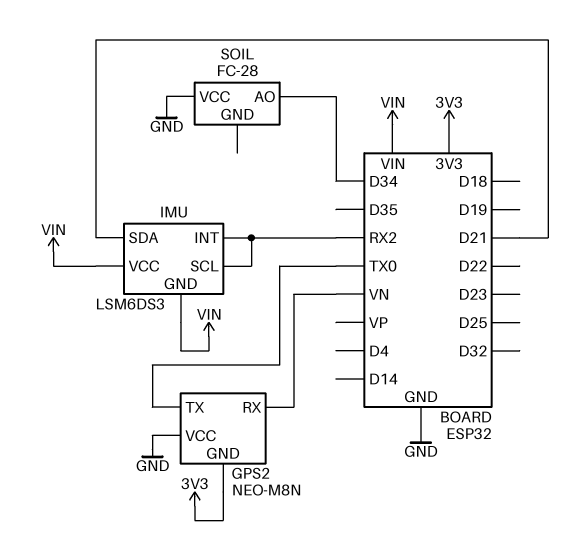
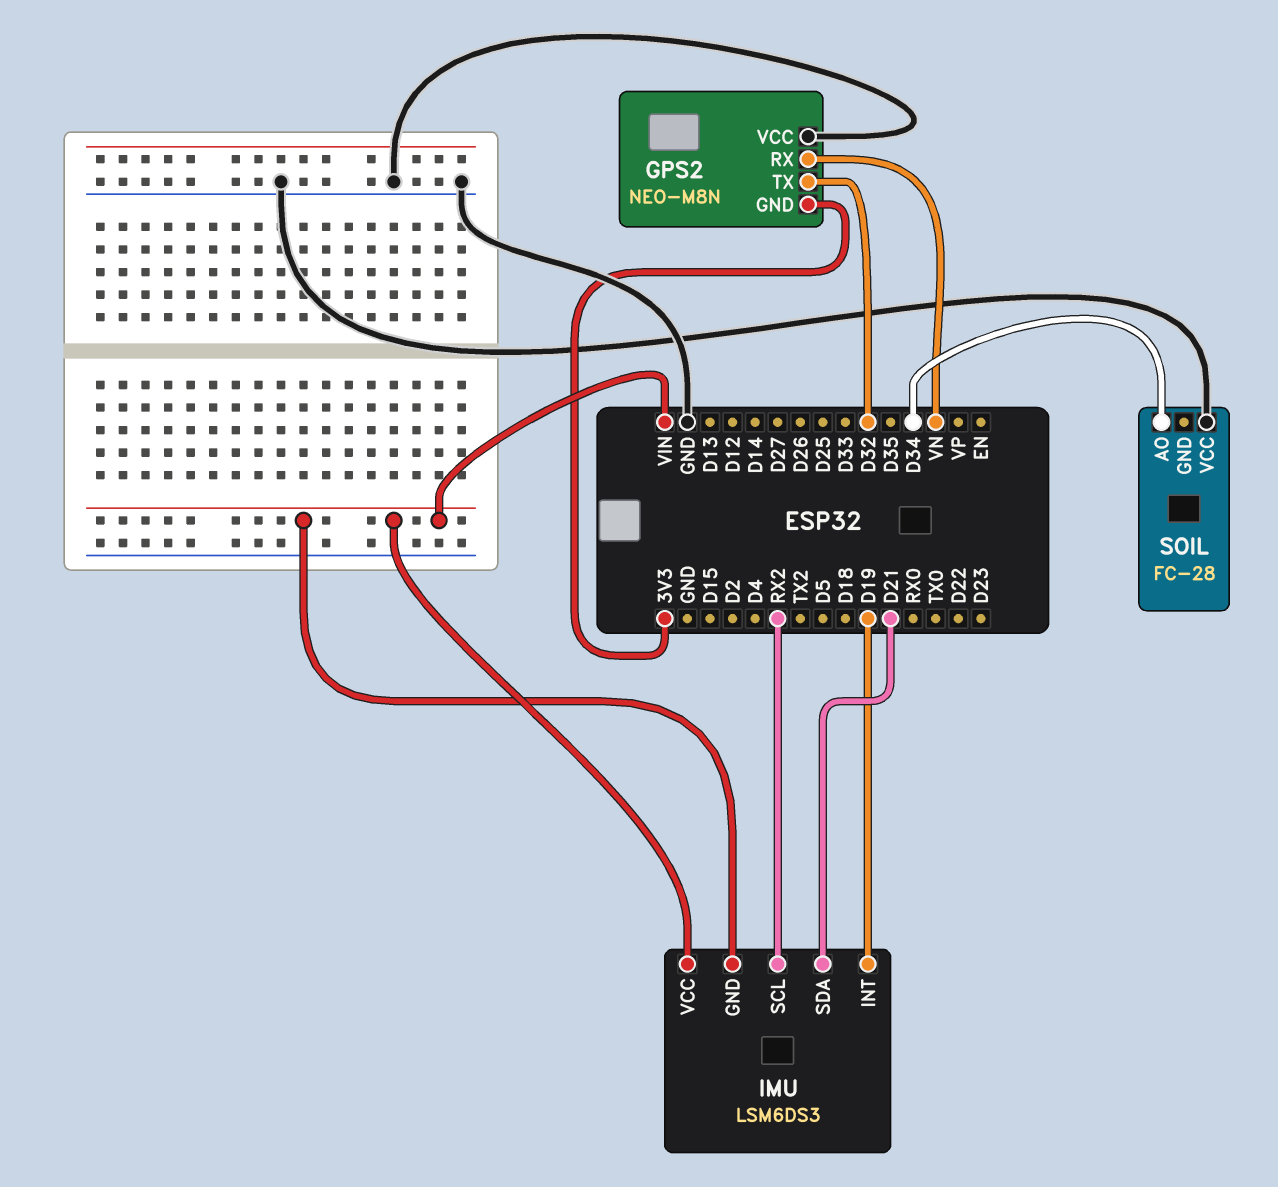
GPS2 pin TX: TX0 -> D32
IMU pin INT: RX2 -> D19

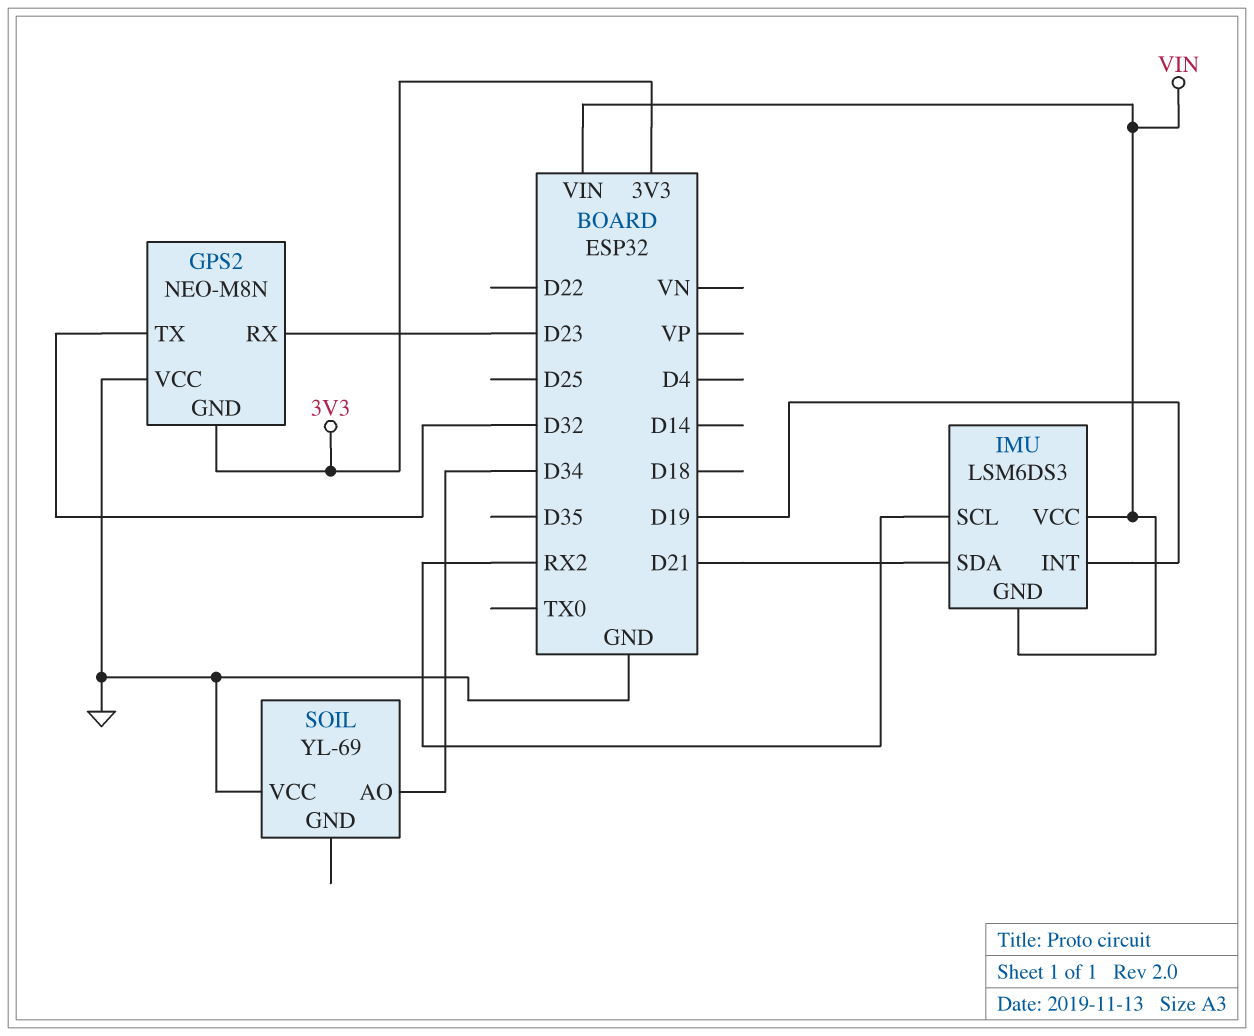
GPS2 pin RX: VN -> D23
SOIL: FC-28 -> YL-69

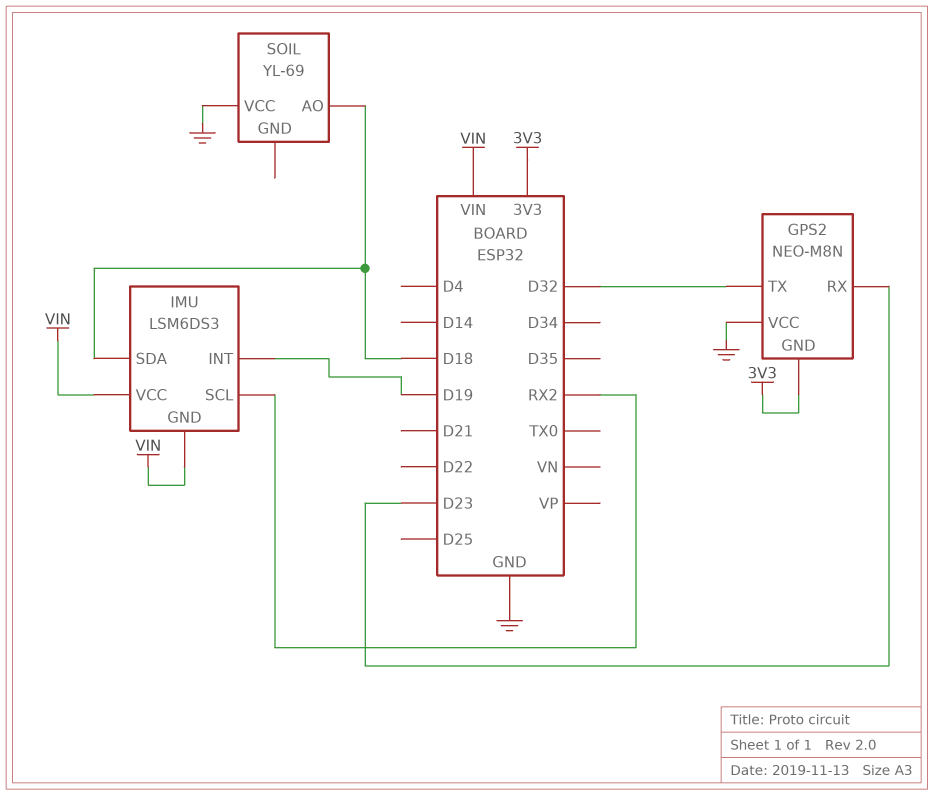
IMU pin SDA: D21 -> D18
SOIL pin AO: D34 -> D18

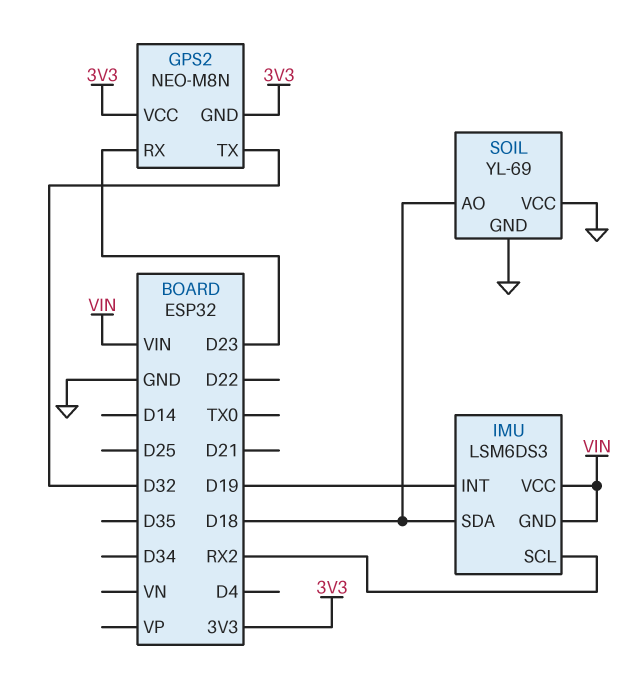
GPS2 pin VCC: GND -> 3V3
SOIL pin GND: none -> GND

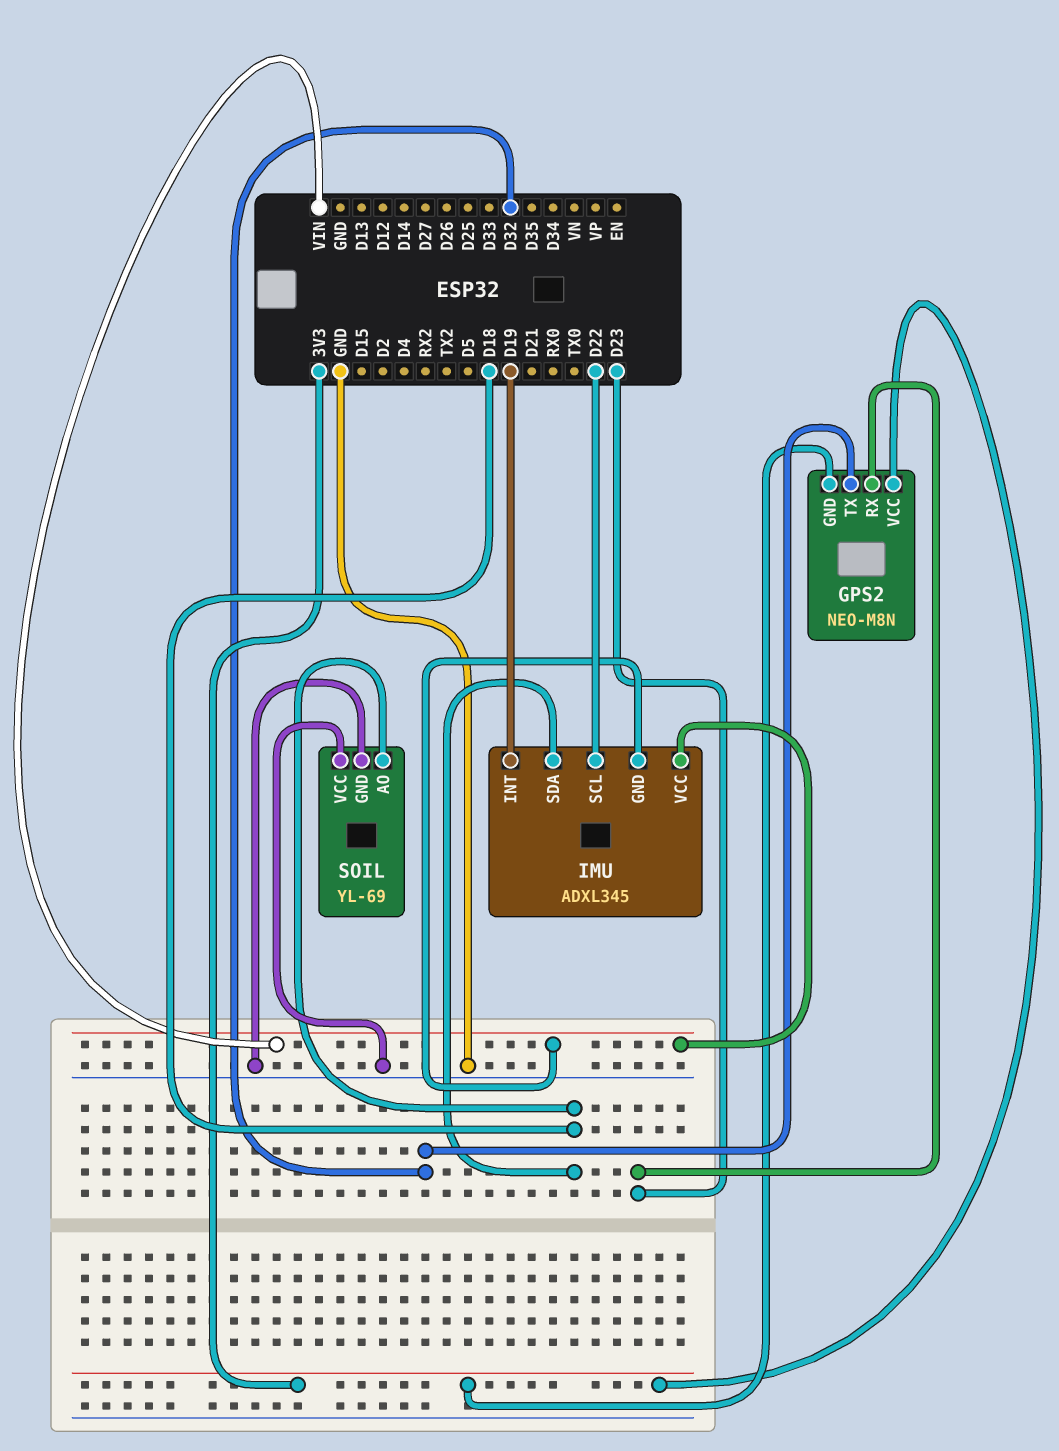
IMU: LSM6DS3 -> ADXL345
IMU pin SCL: RX2 -> D22

